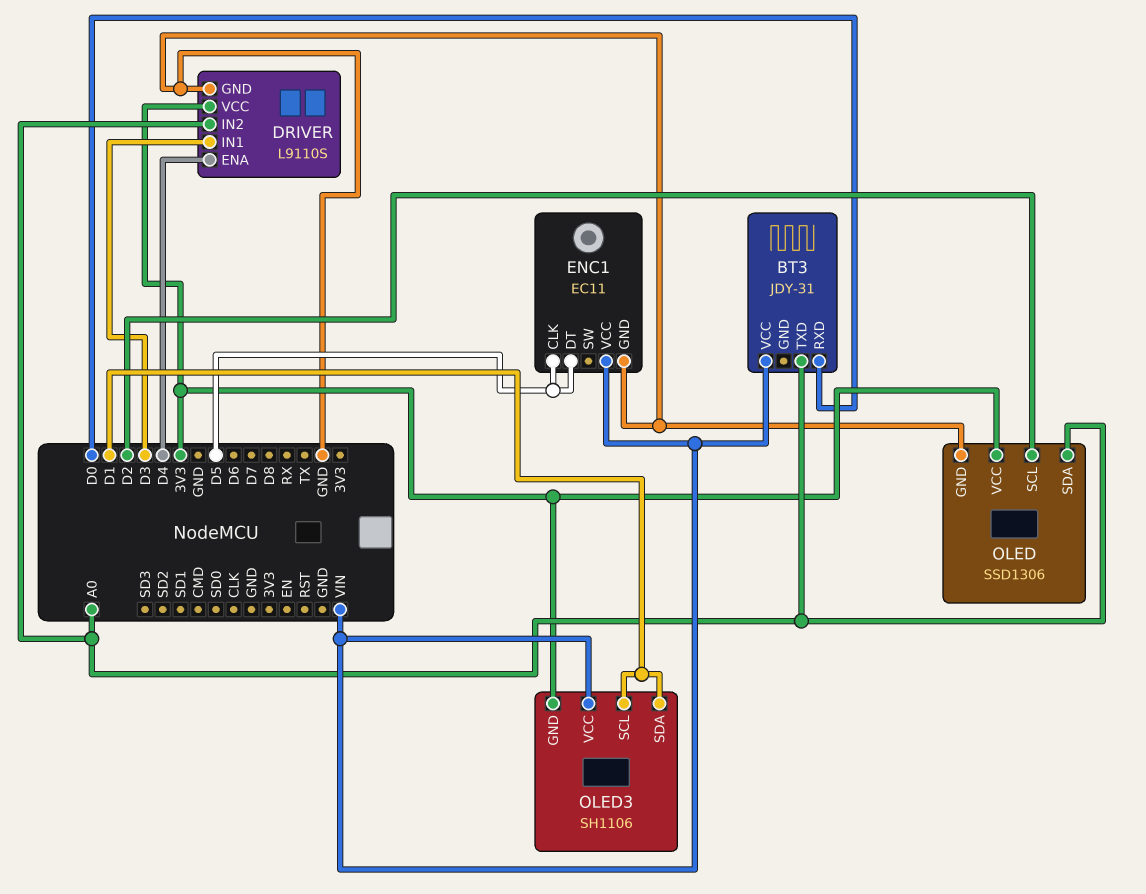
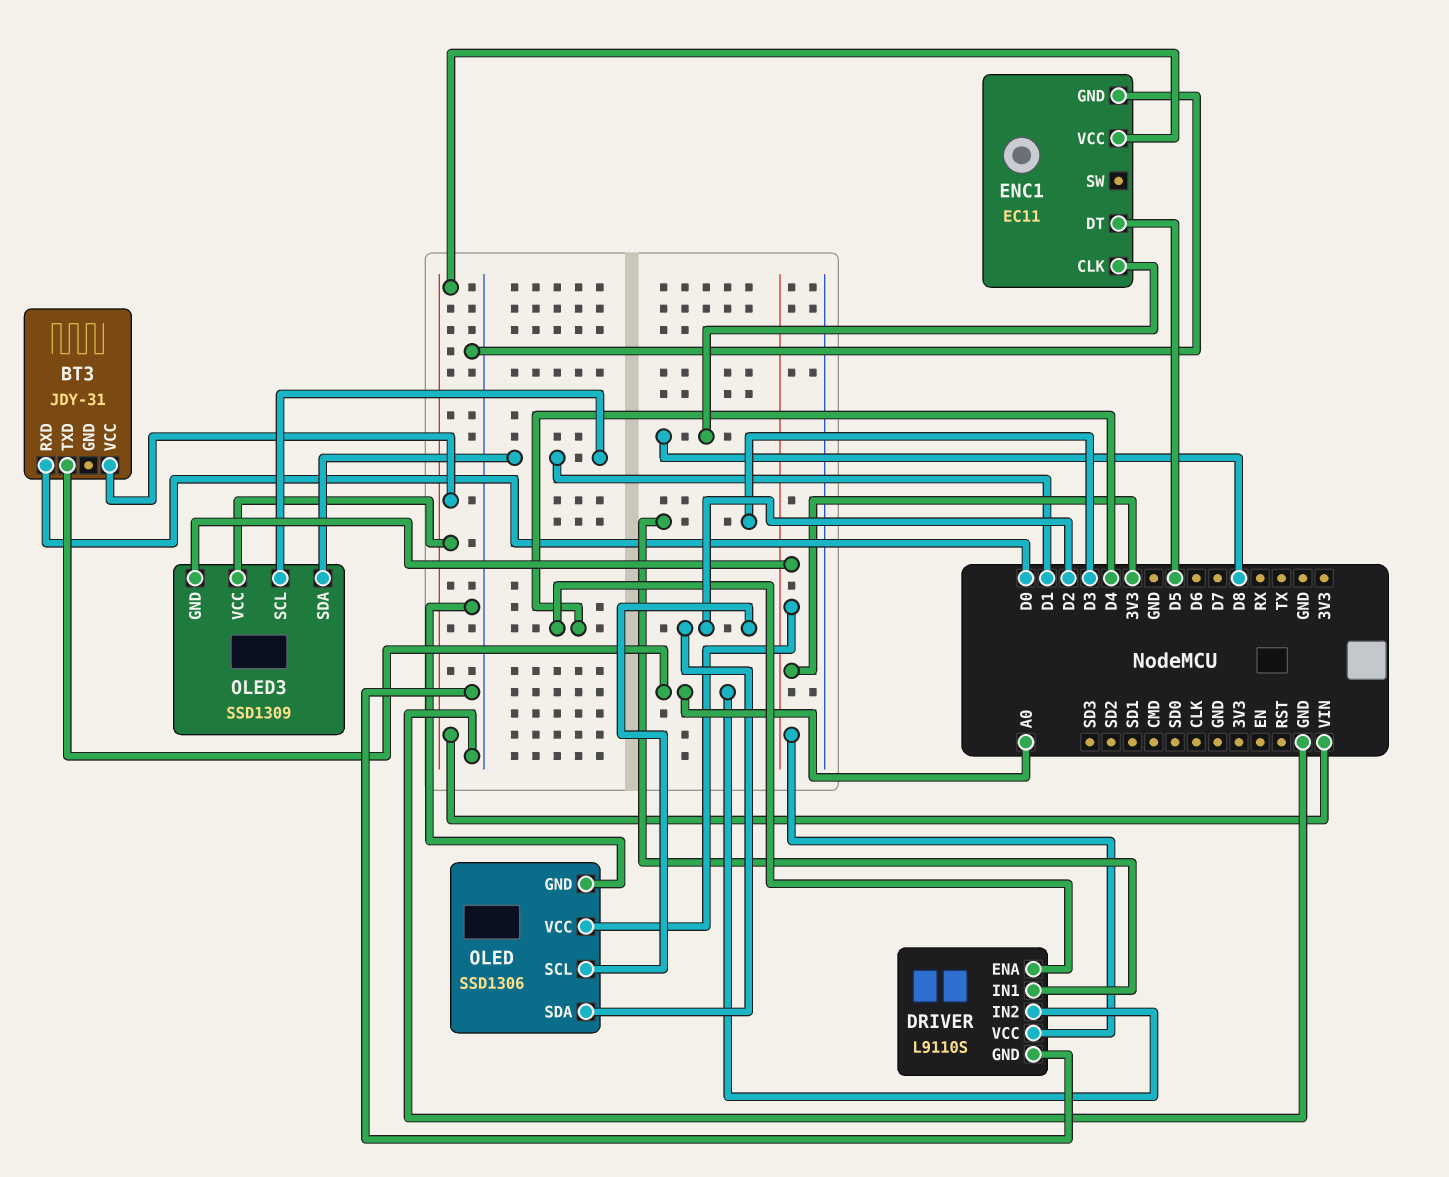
ENC1 pin CLK: D5 -> D8
OLED pin SDA: A0 -> D2
OLED3: SH1106 -> SSD1309

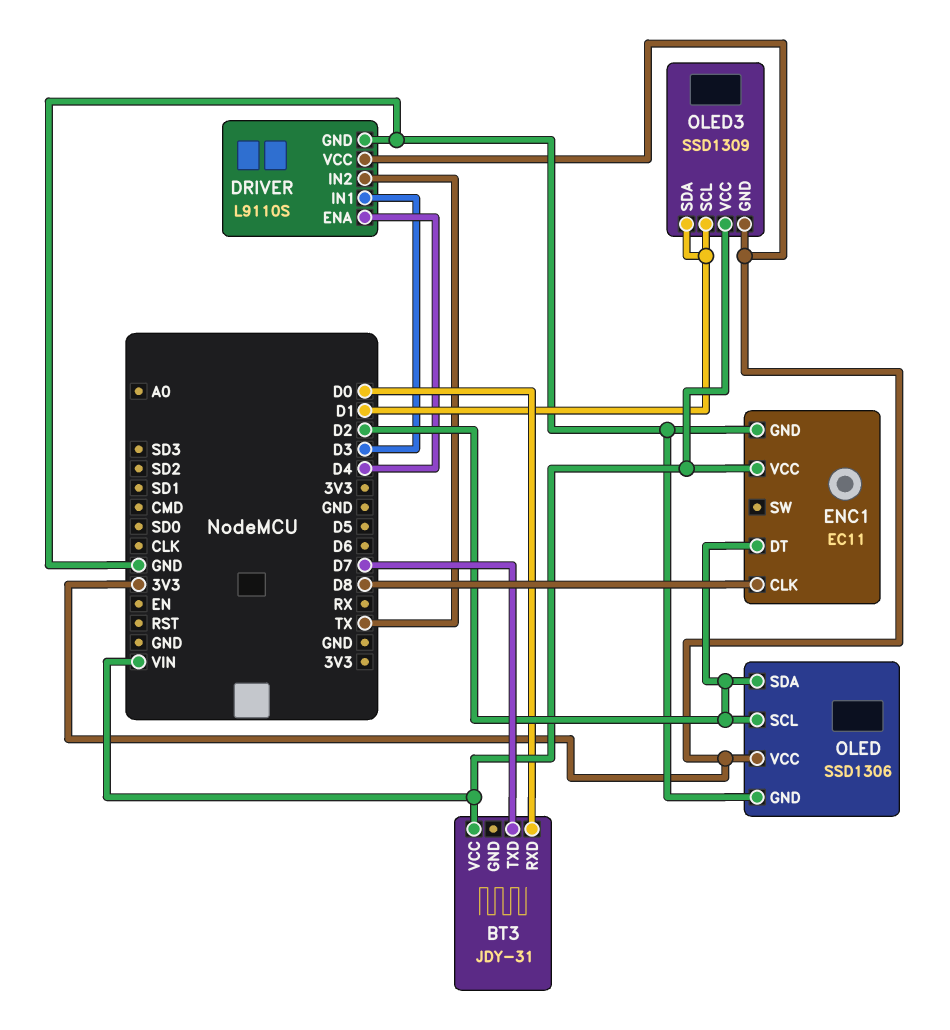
BT3 pin TXD: A0 -> D7
DRIVER pin IN2: A0 -> TX
ENC1 pin DT: D5 -> D2

